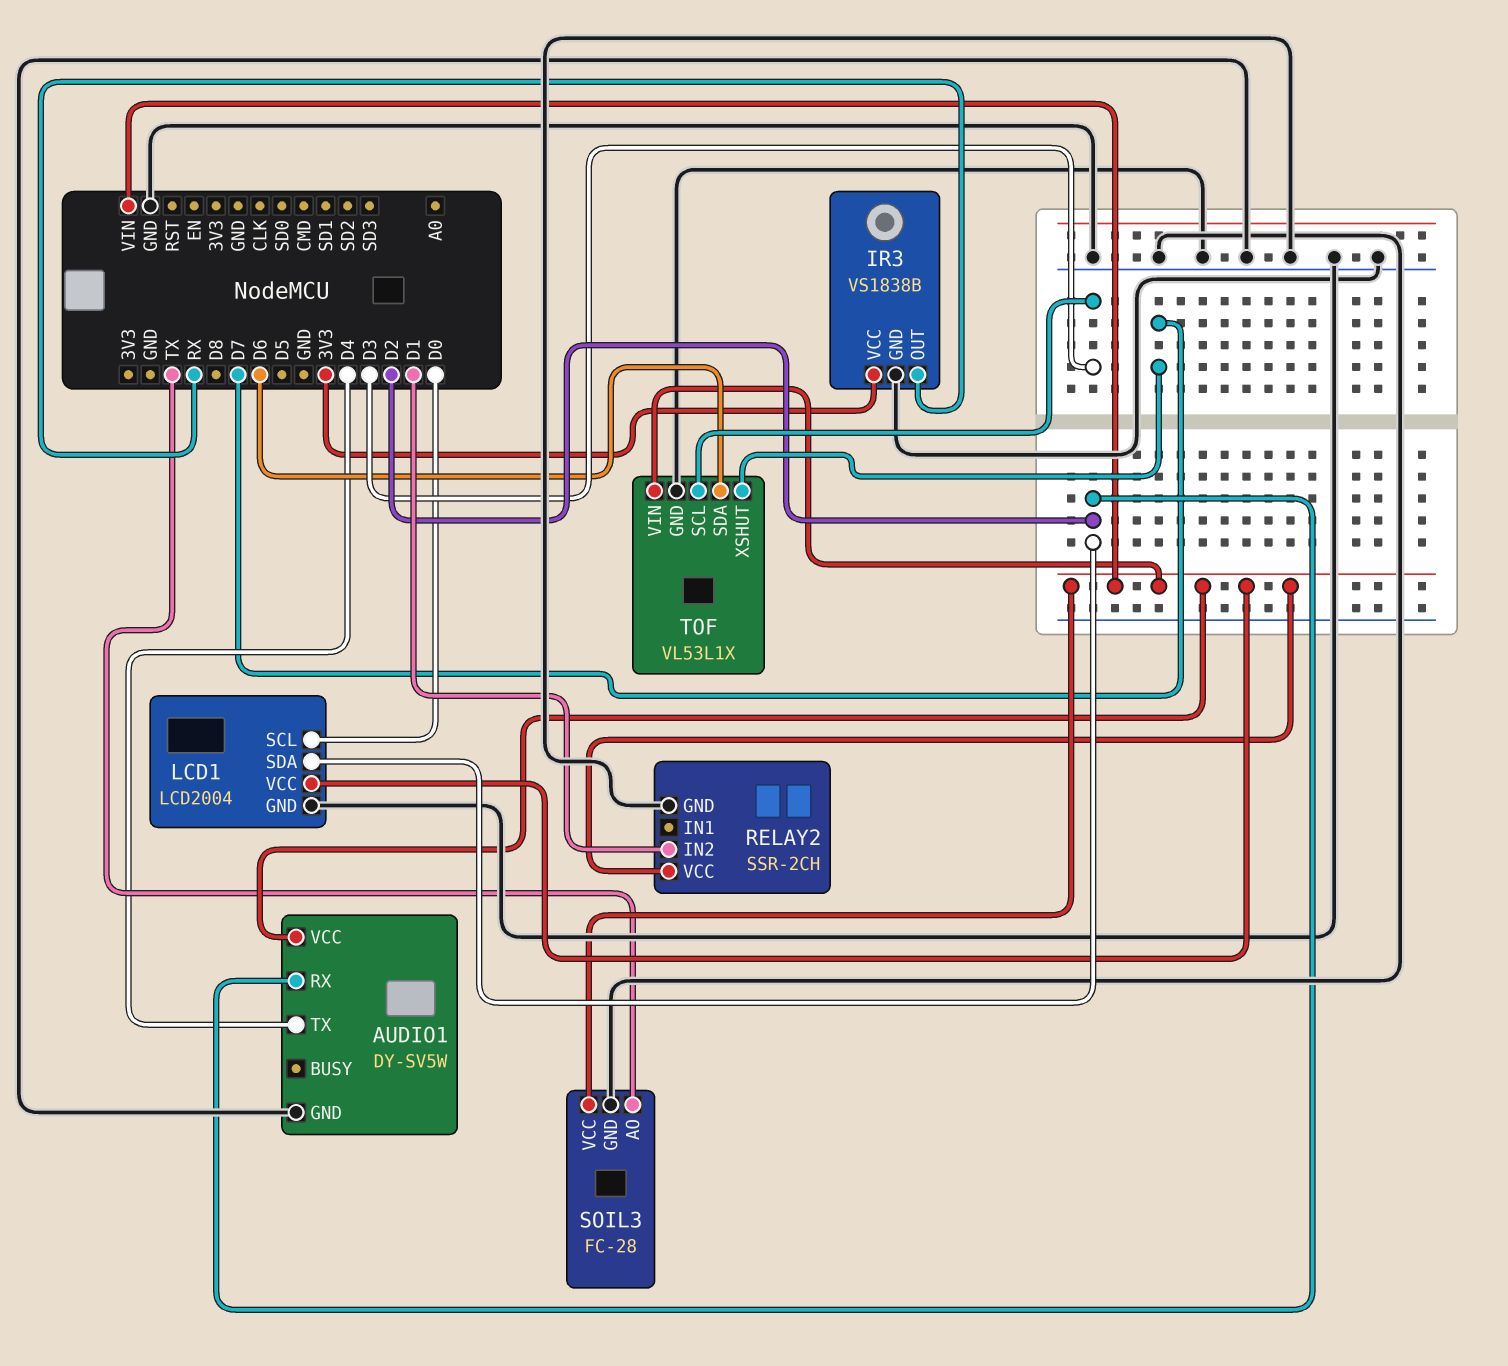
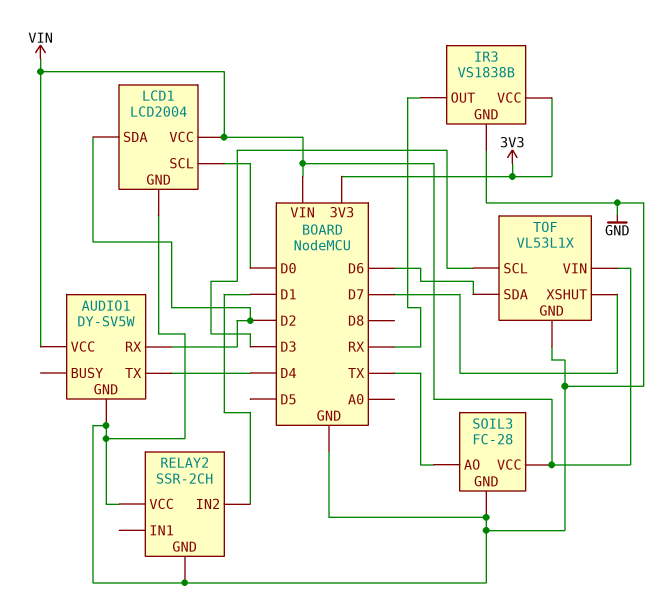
RELAY2 pin VCC: VIN -> GND

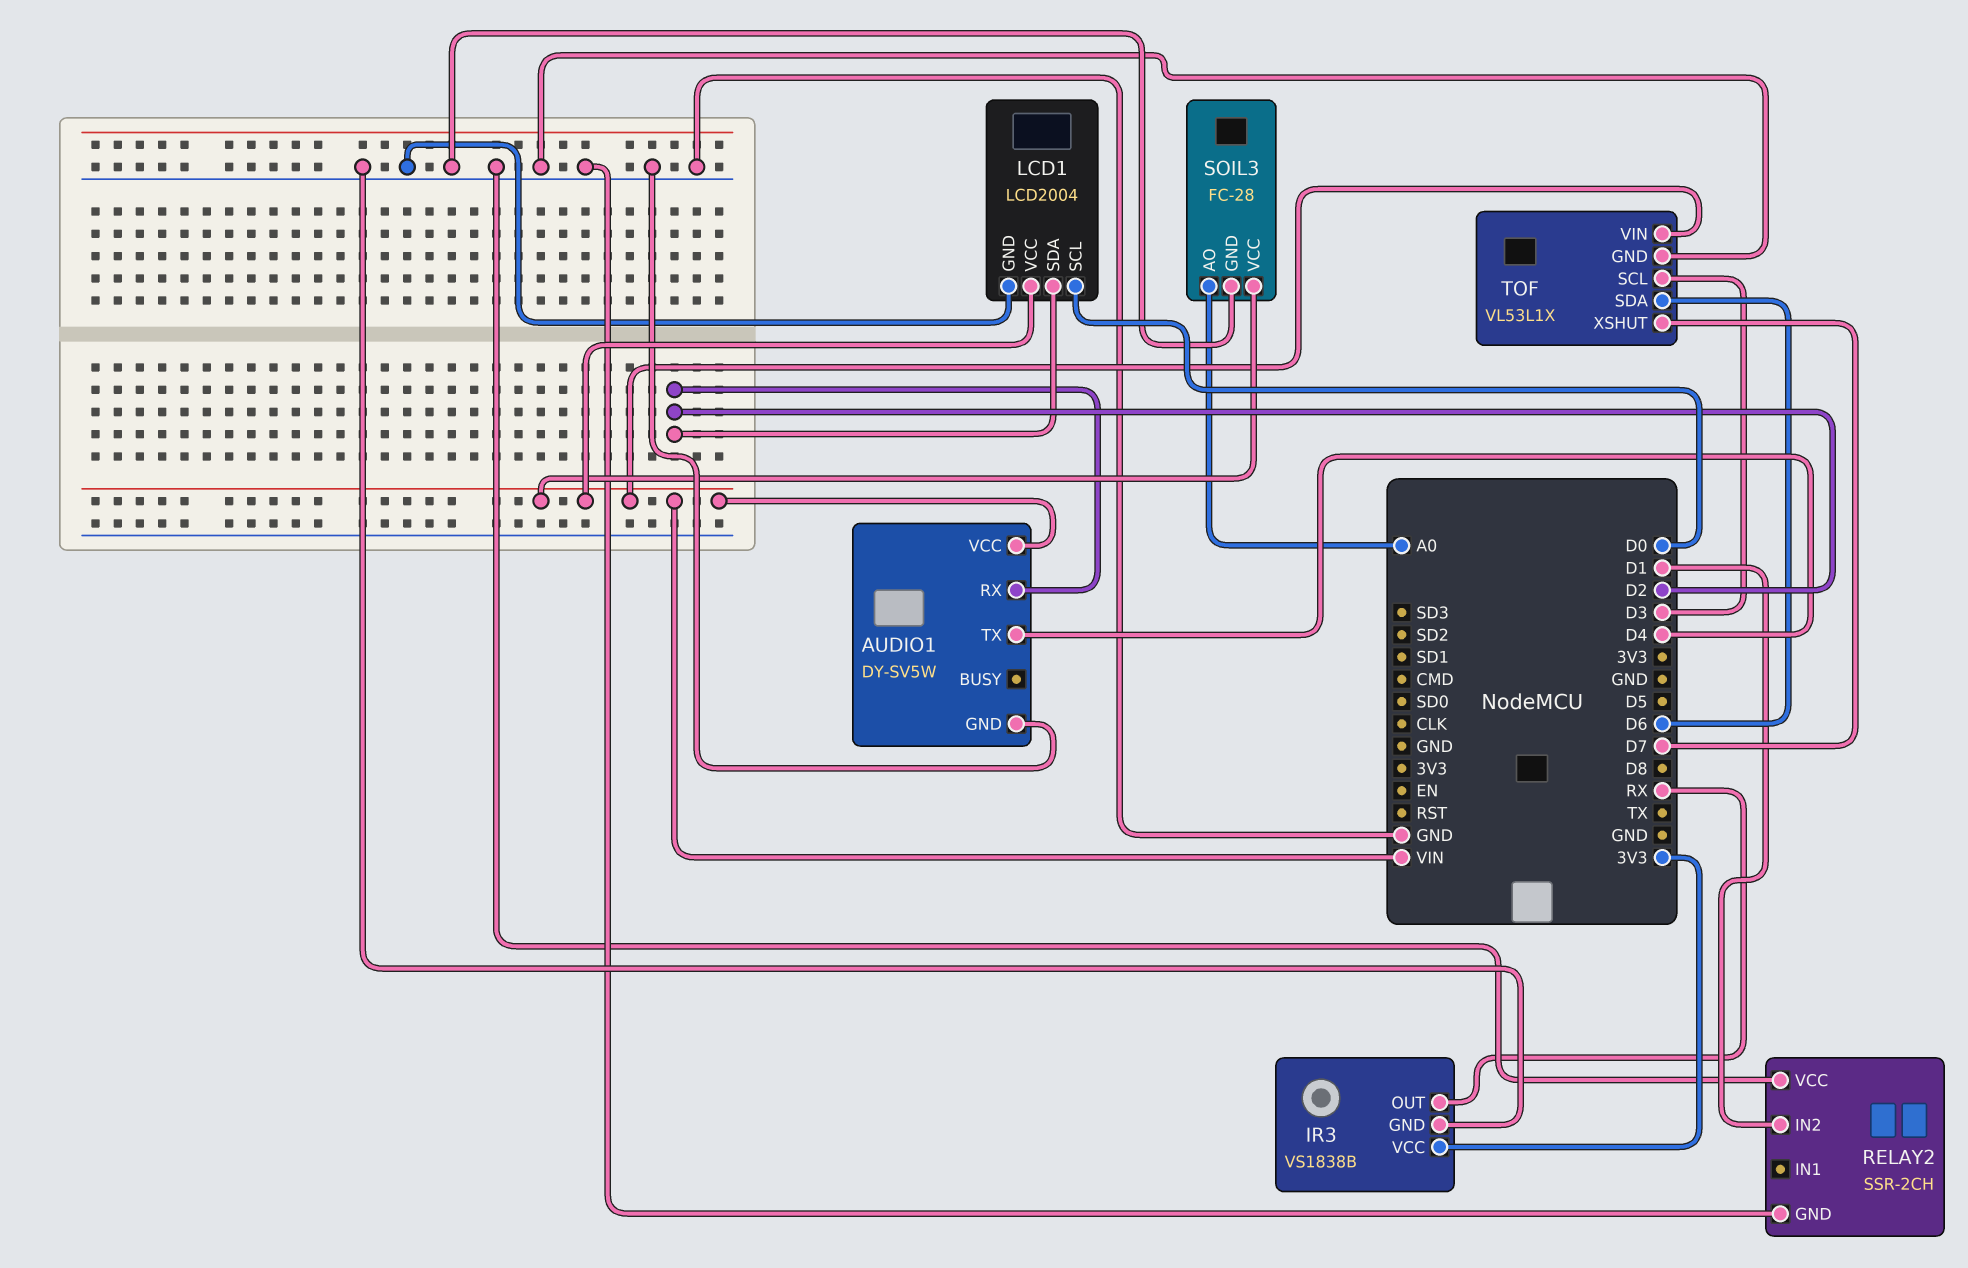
SOIL3 pin AO: TX -> A0

